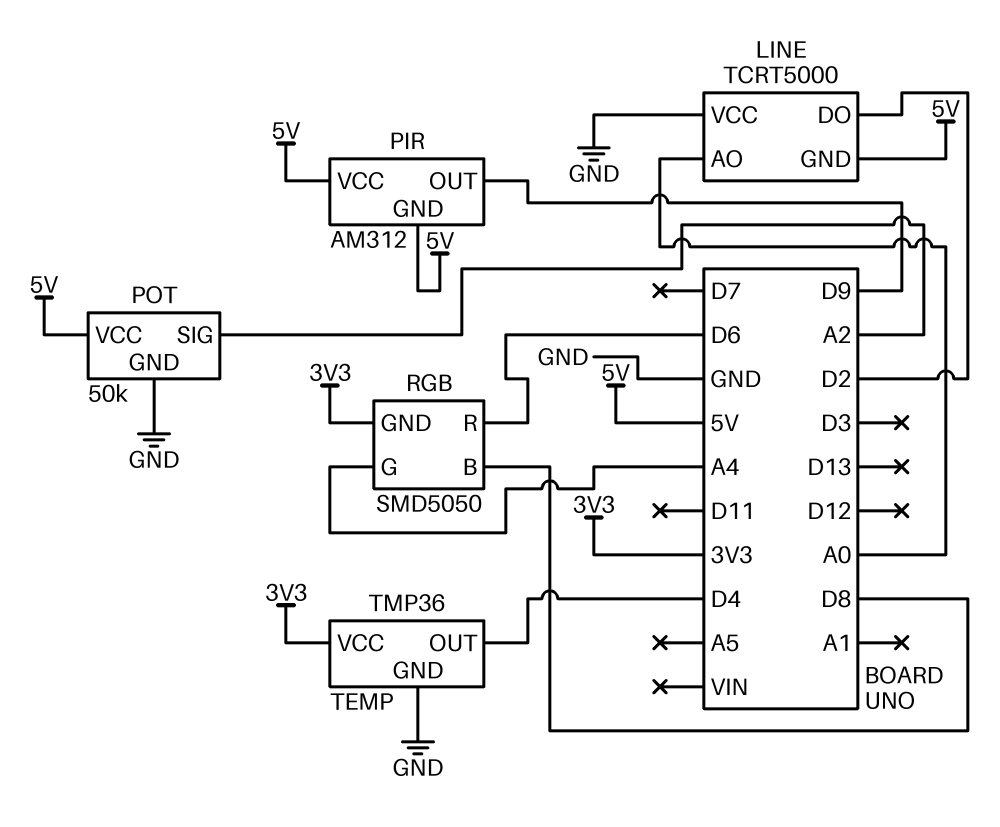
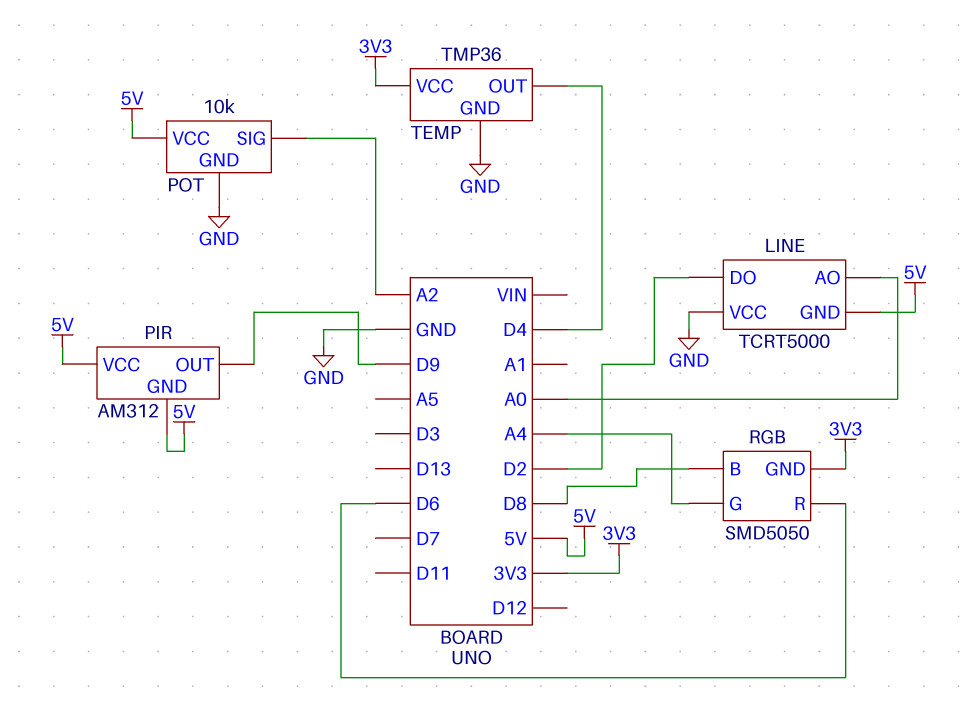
POT: 50k -> 10k

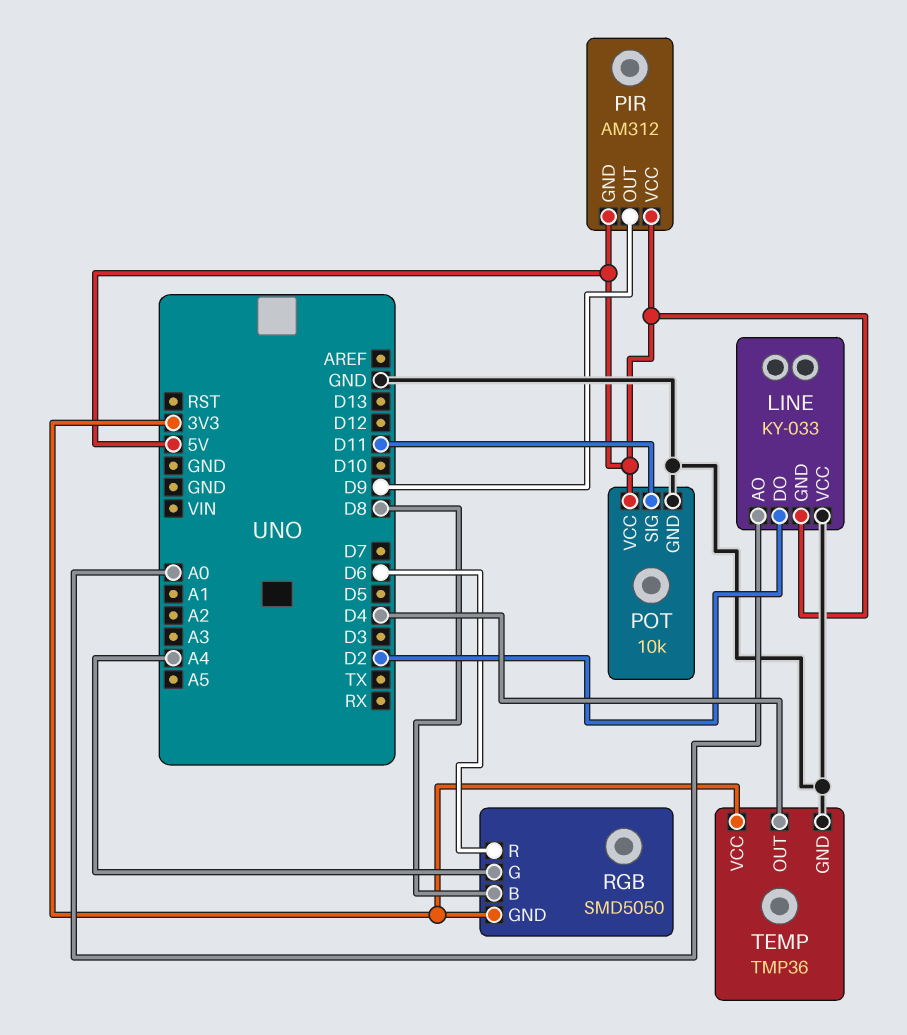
LINE: TCRT5000 -> KY-033
POT pin SIG: A2 -> D11

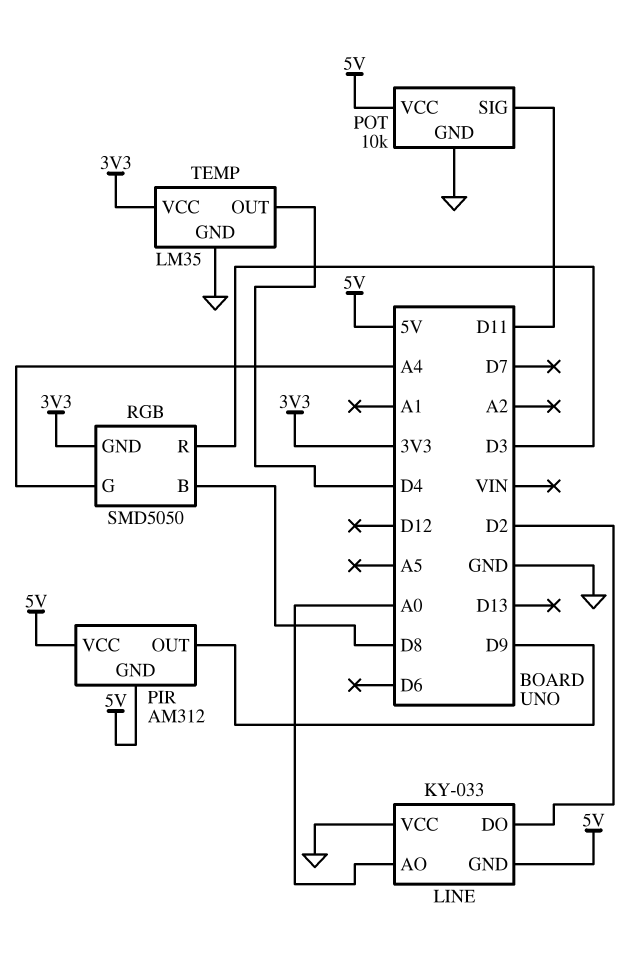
RGB pin R: D6 -> D3
TEMP: TMP36 -> LM35

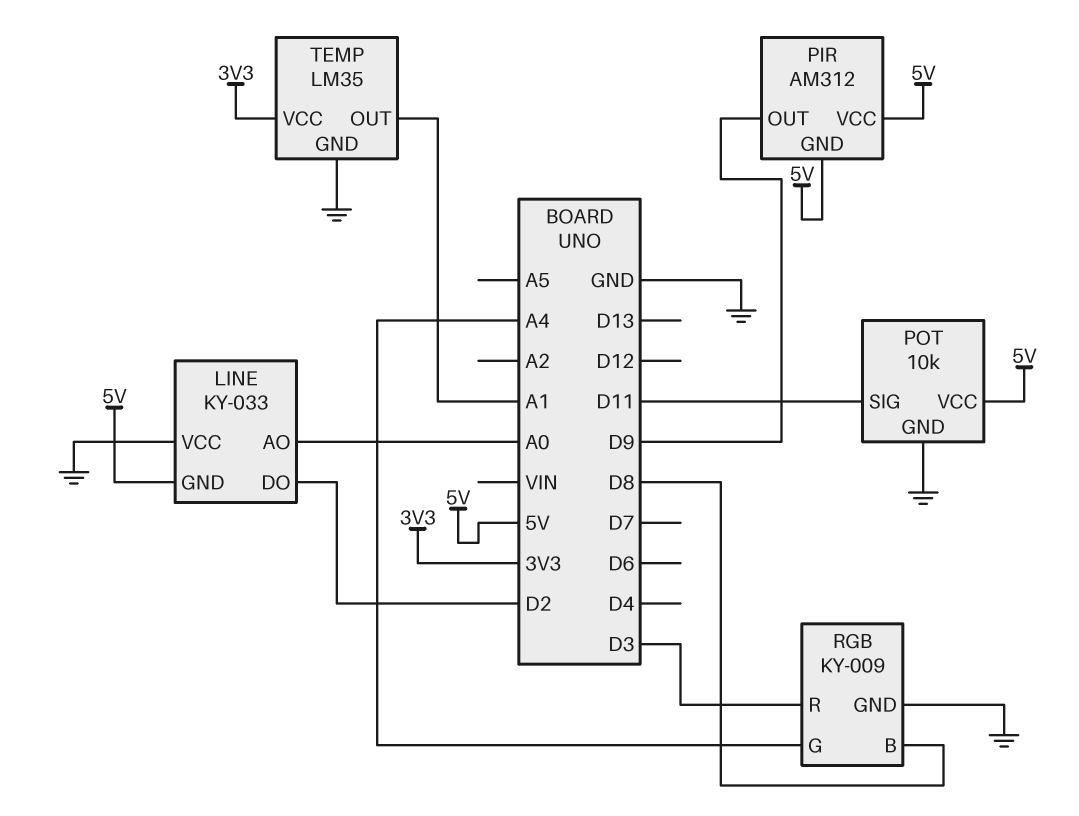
RGB: SMD5050 -> KY-009
RGB pin GND: 3V3 -> GND
TEMP pin OUT: D4 -> A1

